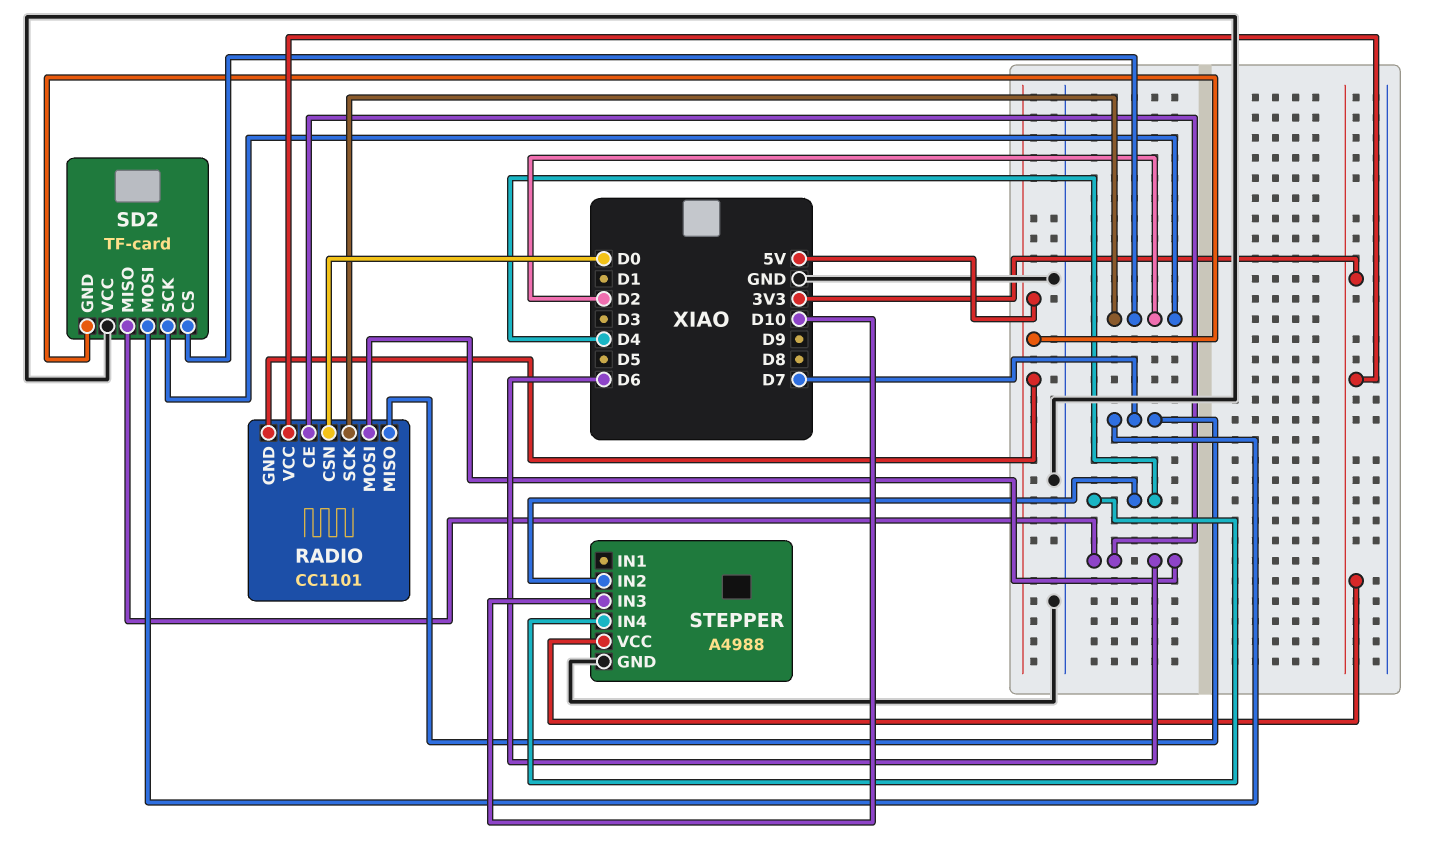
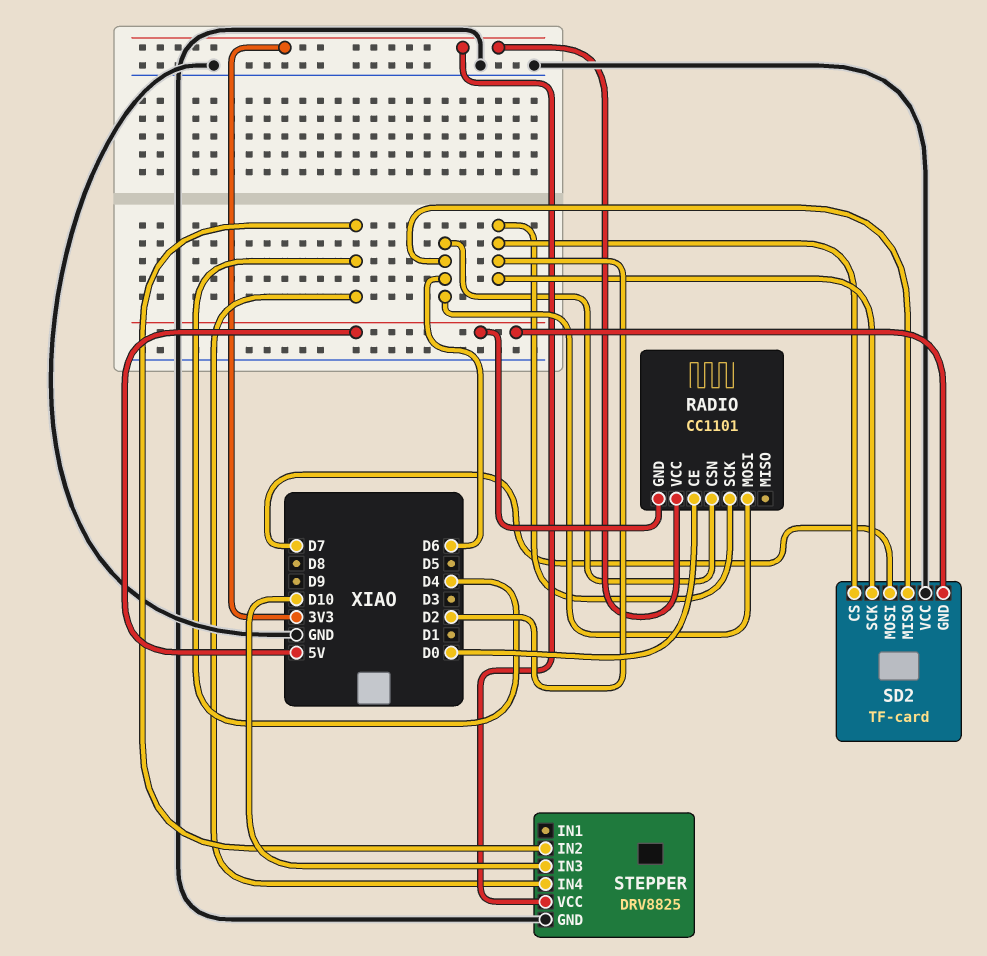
RADIO pin CE: D6 -> D0
RADIO pin CSN: D0 -> D6
RADIO pin MISO: D7 -> none
STEPPER: A4988 -> DRV8825

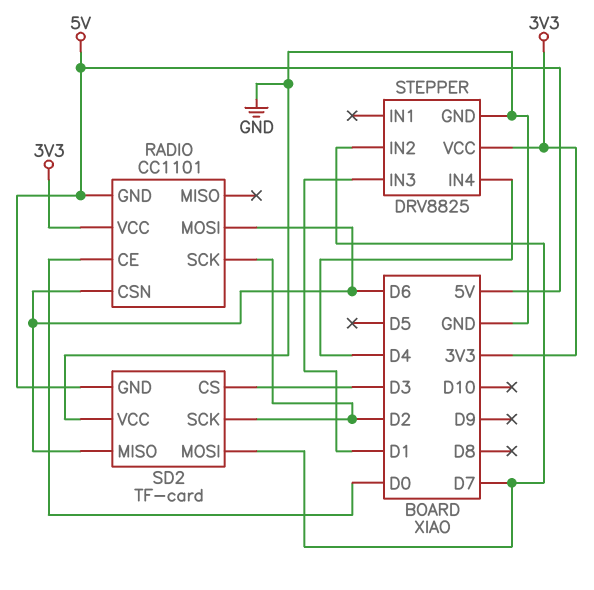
SD2 pin CS: D2 -> D3
STEPPER pin IN2: D4 -> D7
STEPPER pin IN3: D10 -> D1

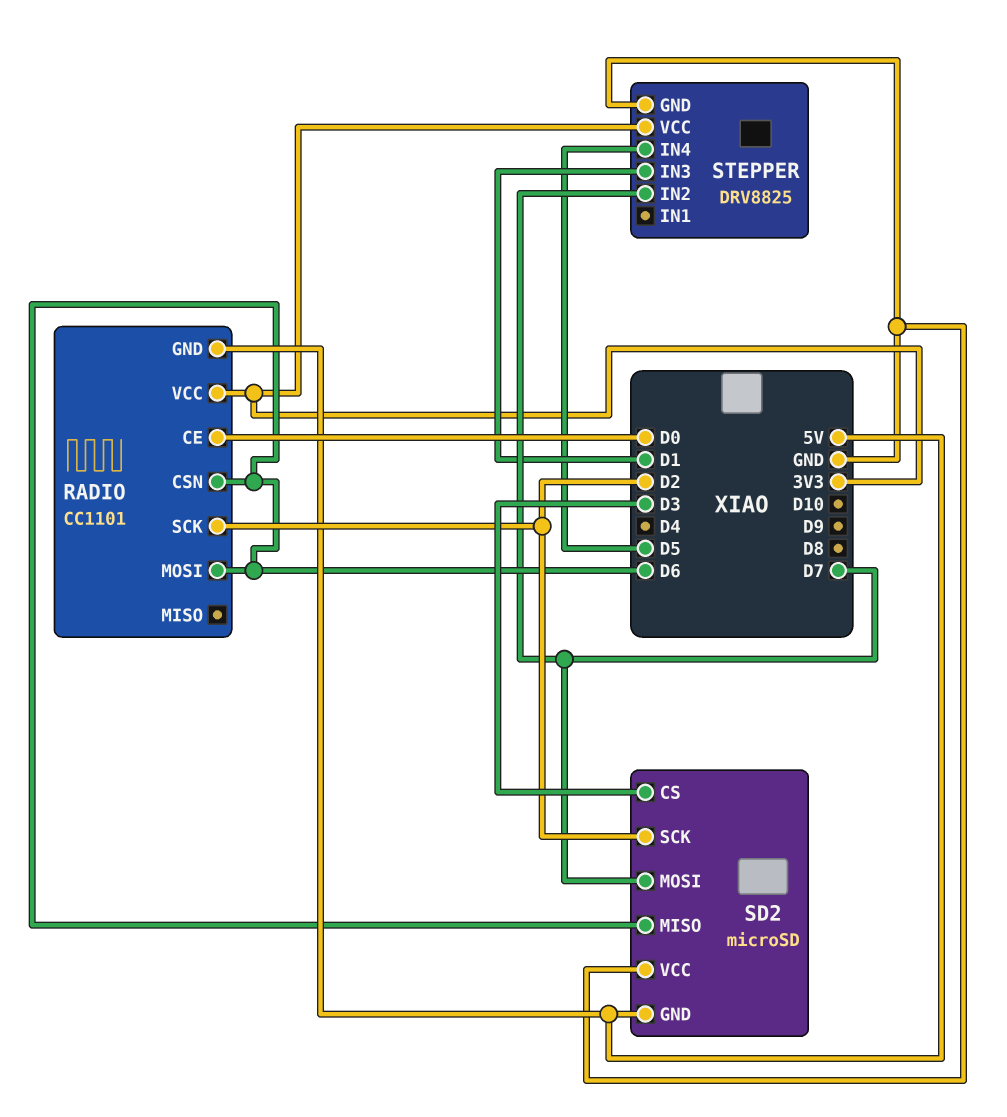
SD2: TF-card -> microSD
STEPPER pin IN4: D4 -> D5

